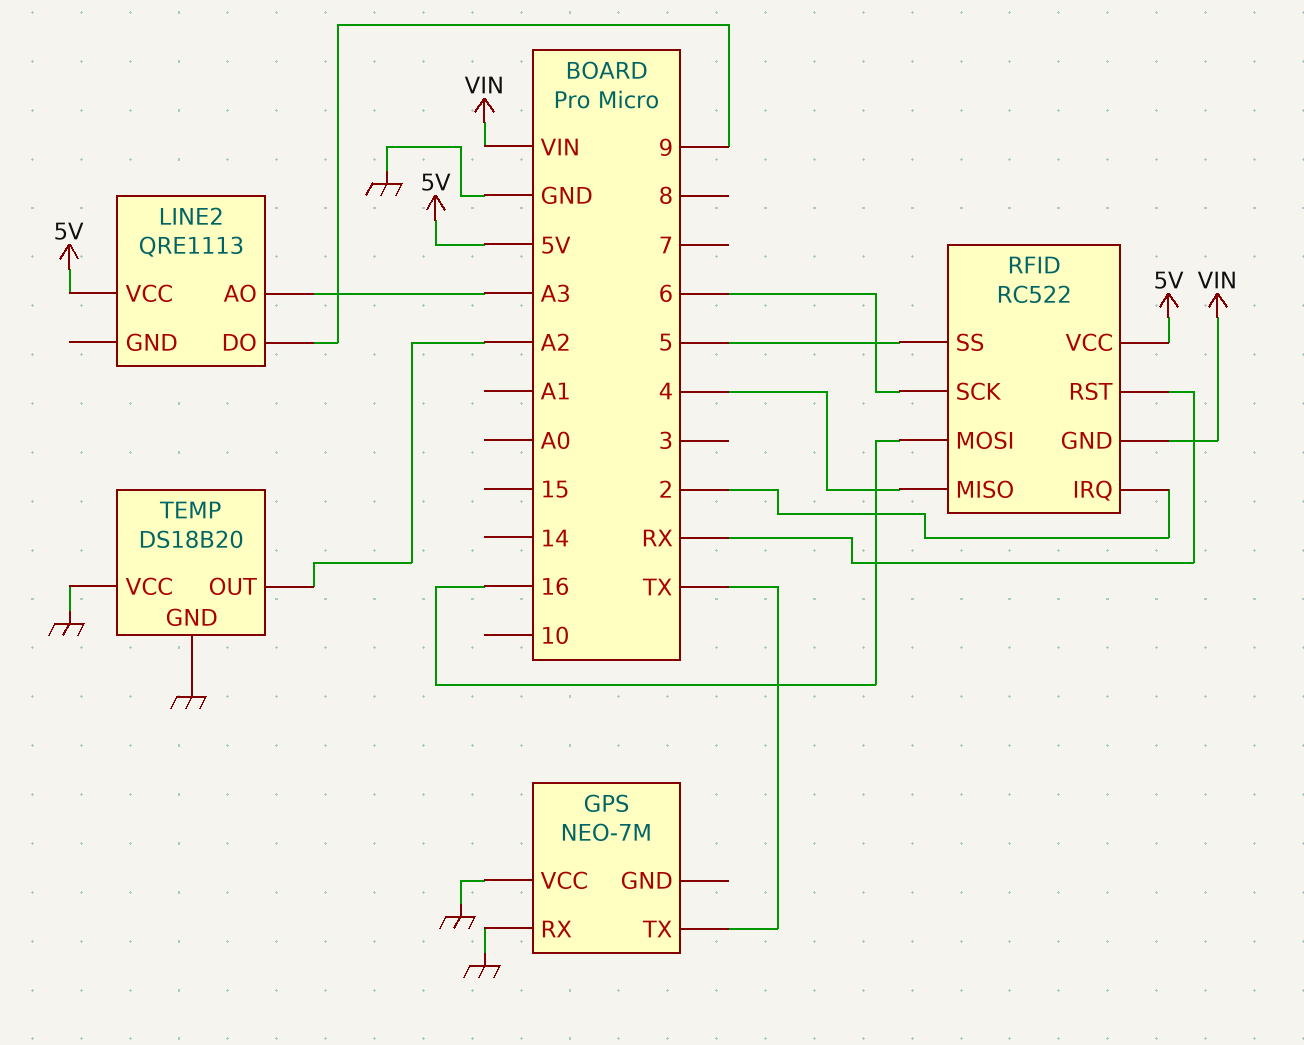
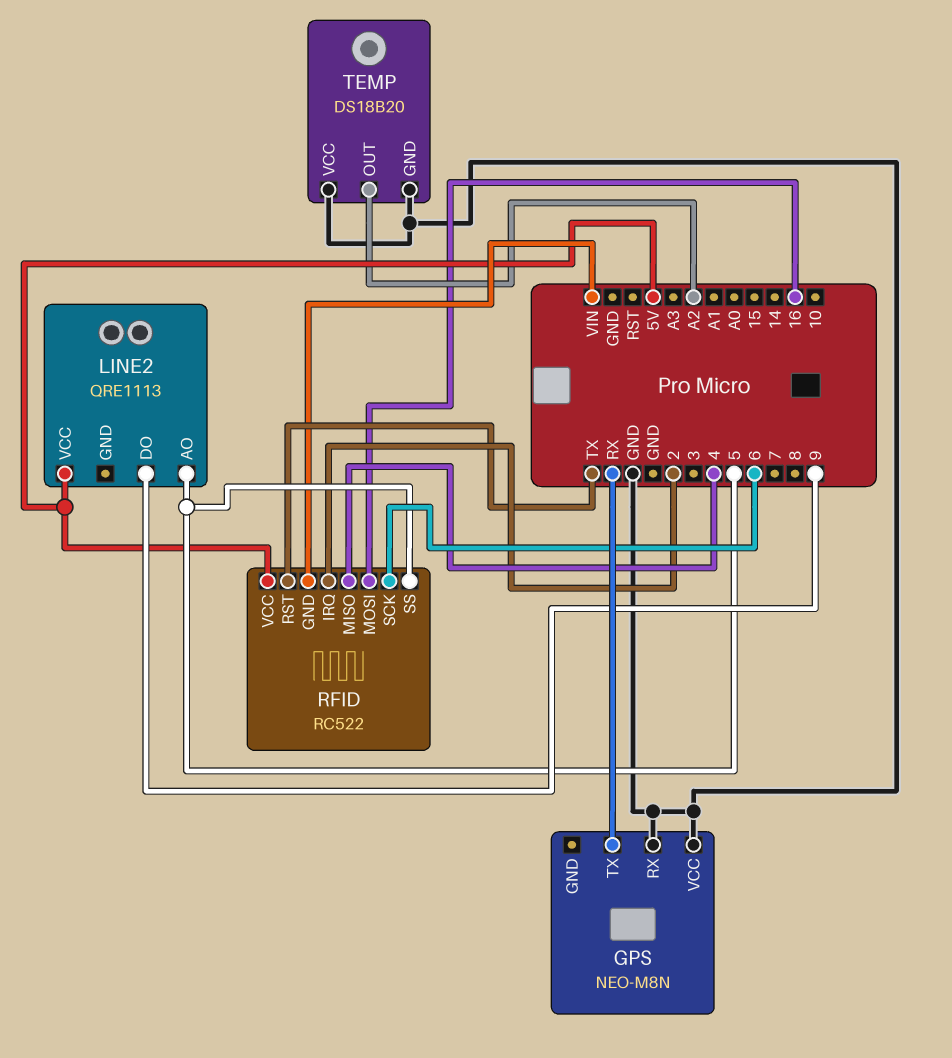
GPS: NEO-7M -> NEO-M8N
GPS pin TX: TX -> RX
LINE2 pin AO: A3 -> 5
RFID pin RST: RX -> TX

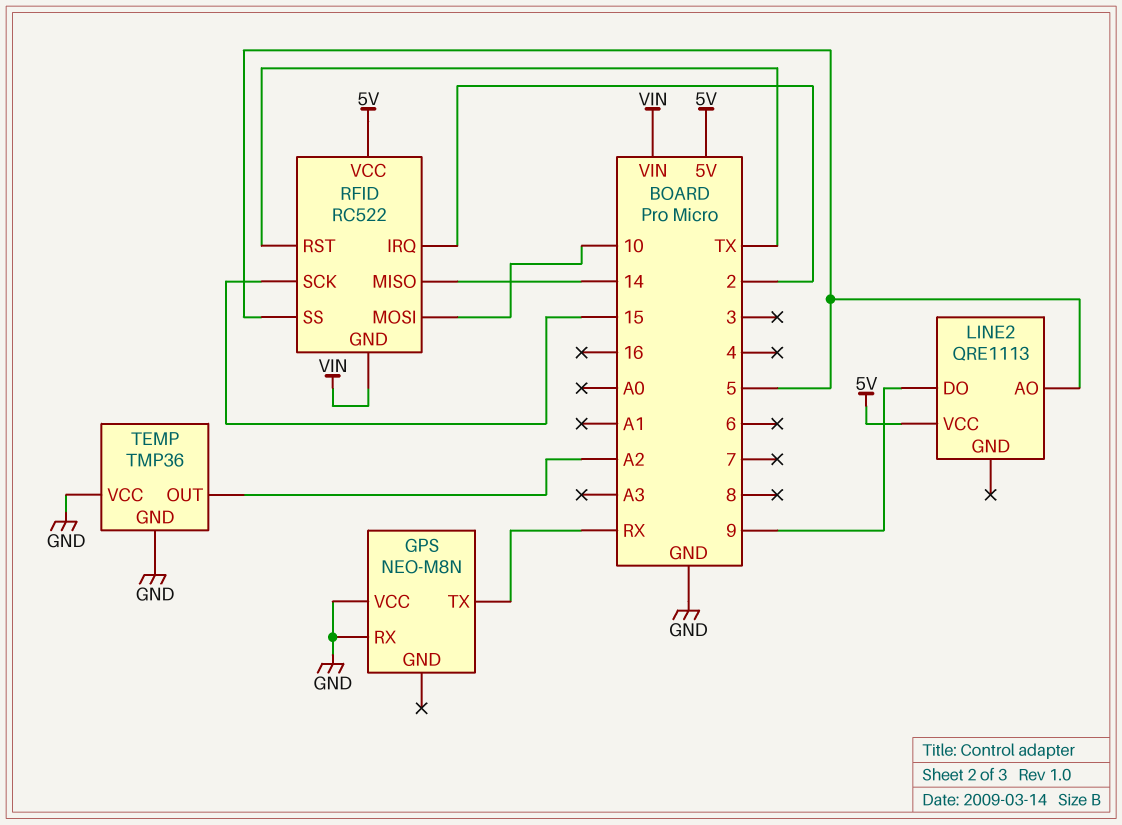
RFID pin MISO: 4 -> 14
RFID pin MOSI: 16 -> 10
RFID pin SCK: 6 -> 15
TEMP: DS18B20 -> TMP36

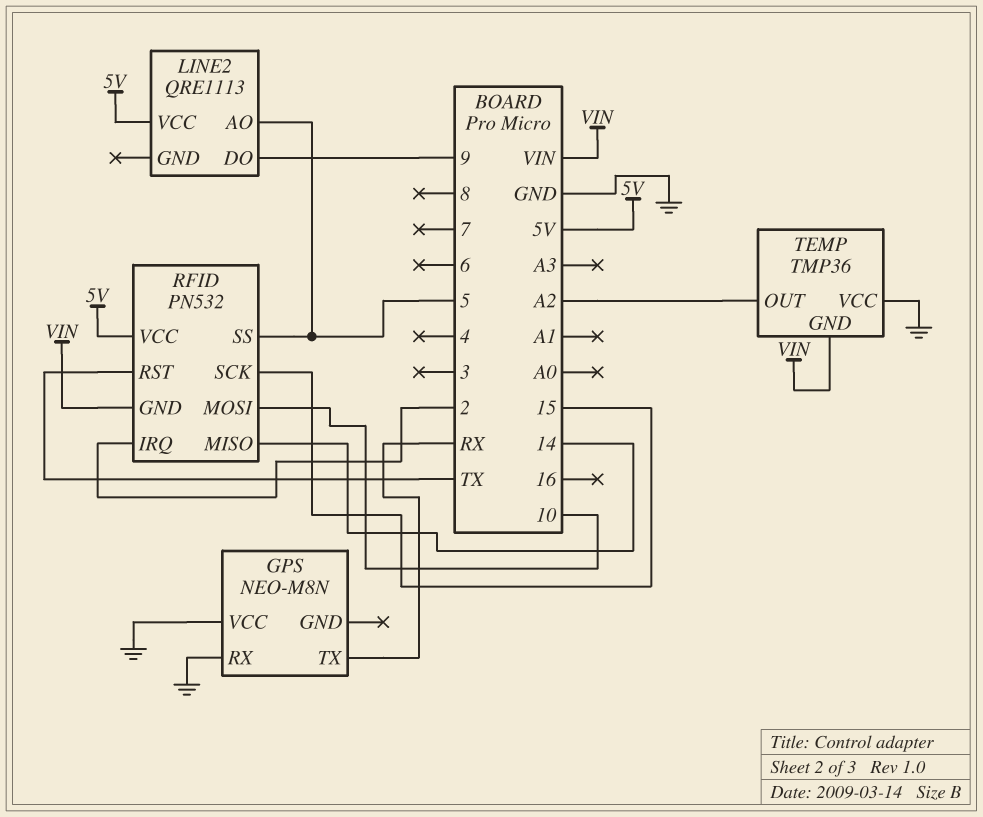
RFID: RC522 -> PN532
TEMP pin GND: GND -> VIN

